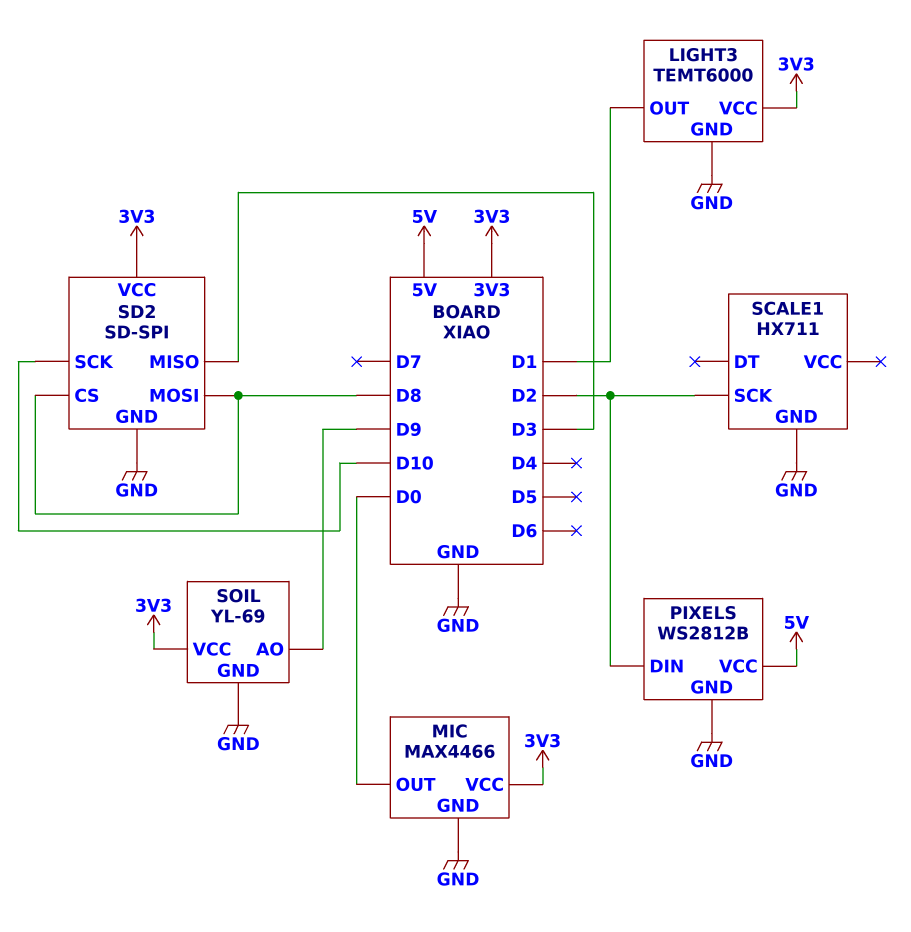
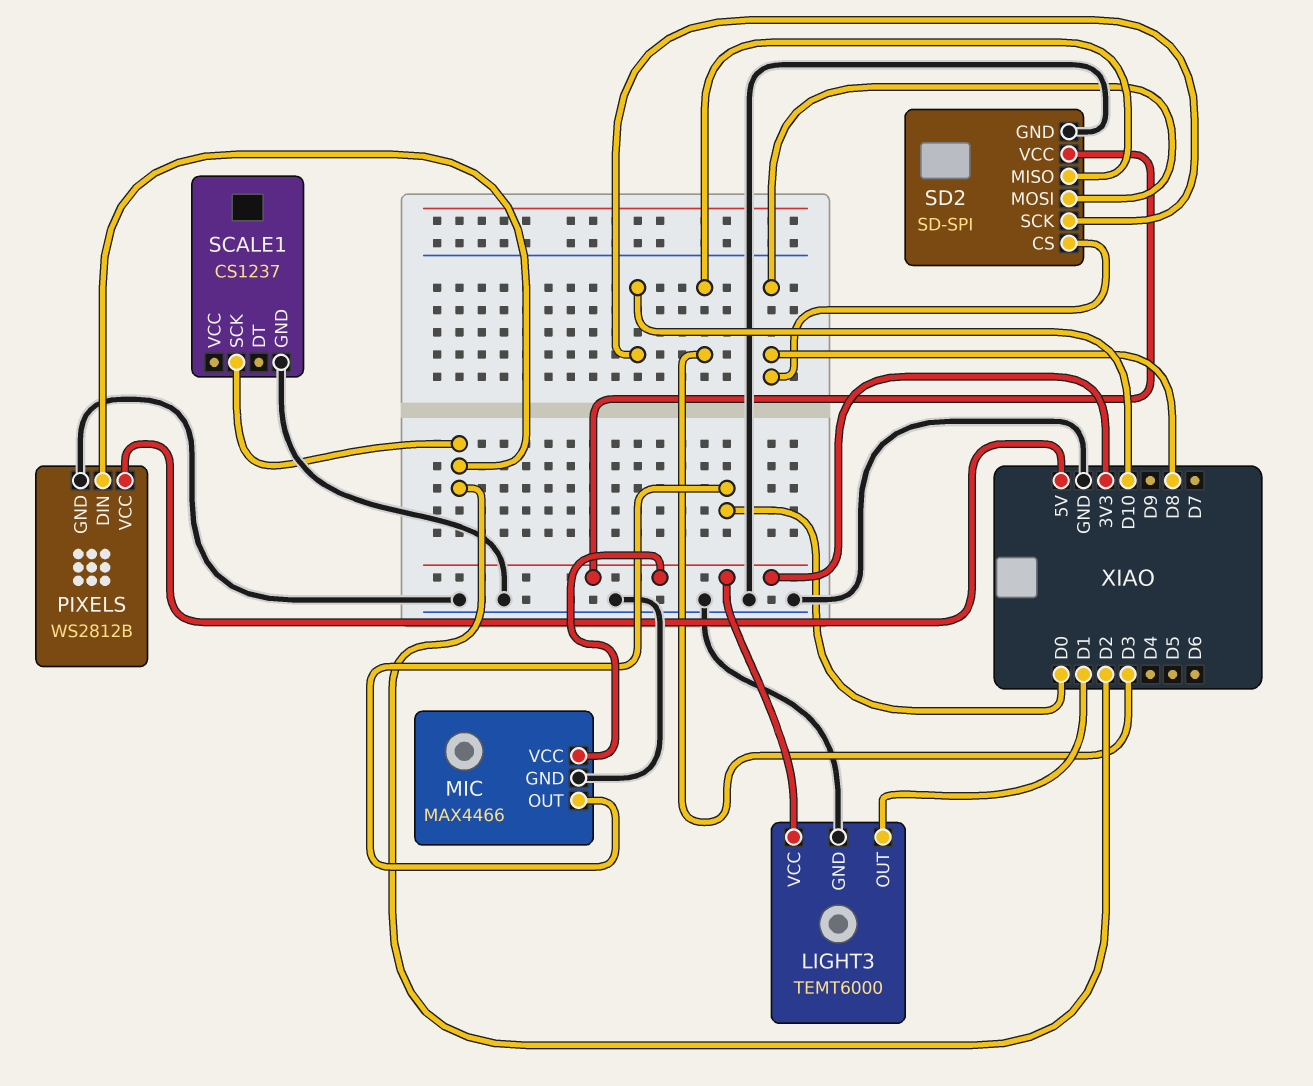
SCALE1: HX711 -> CS1237
SOIL: YL-69 -> none
SOIL pin AO: D9 -> none
SOIL pin GND: GND -> none
SOIL pin VCC: 3V3 -> none

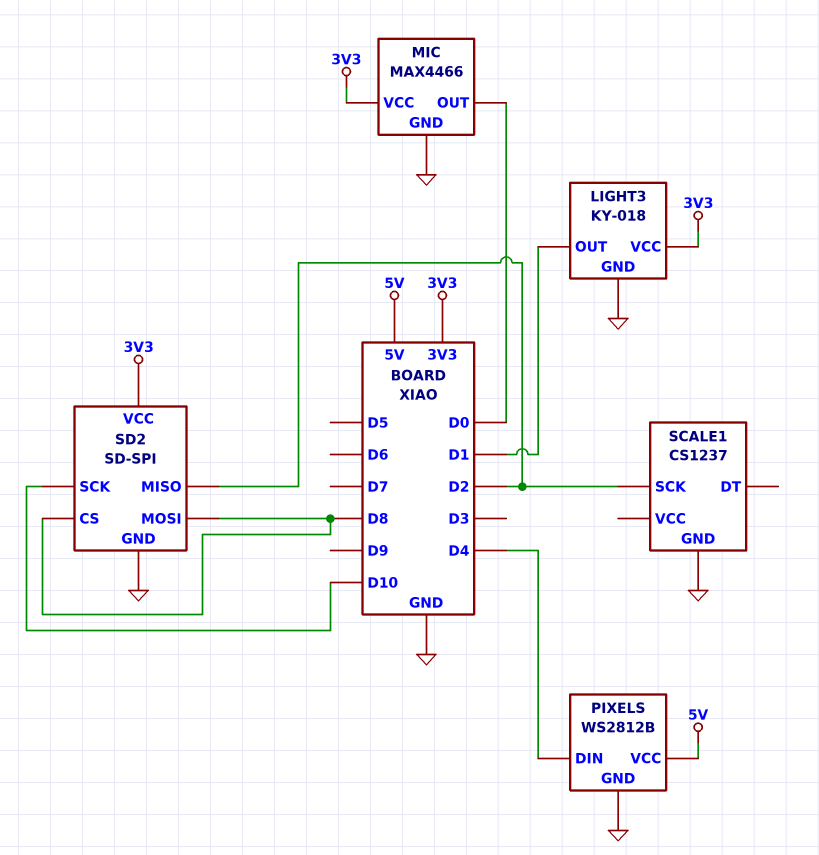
LIGHT3: TEMT6000 -> KY-018
PIXELS pin DIN: D2 -> D4
SD2 pin MISO: D3 -> D2

